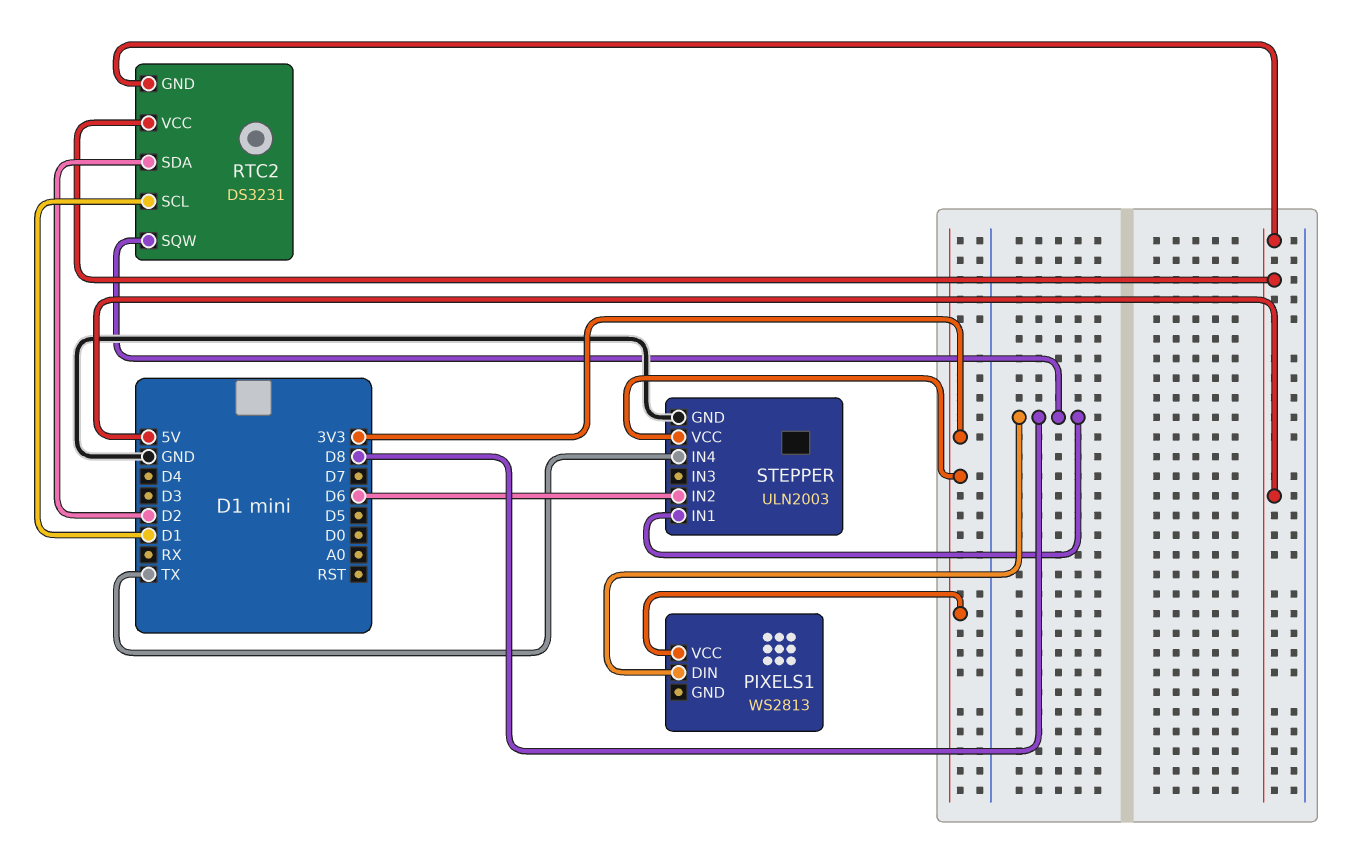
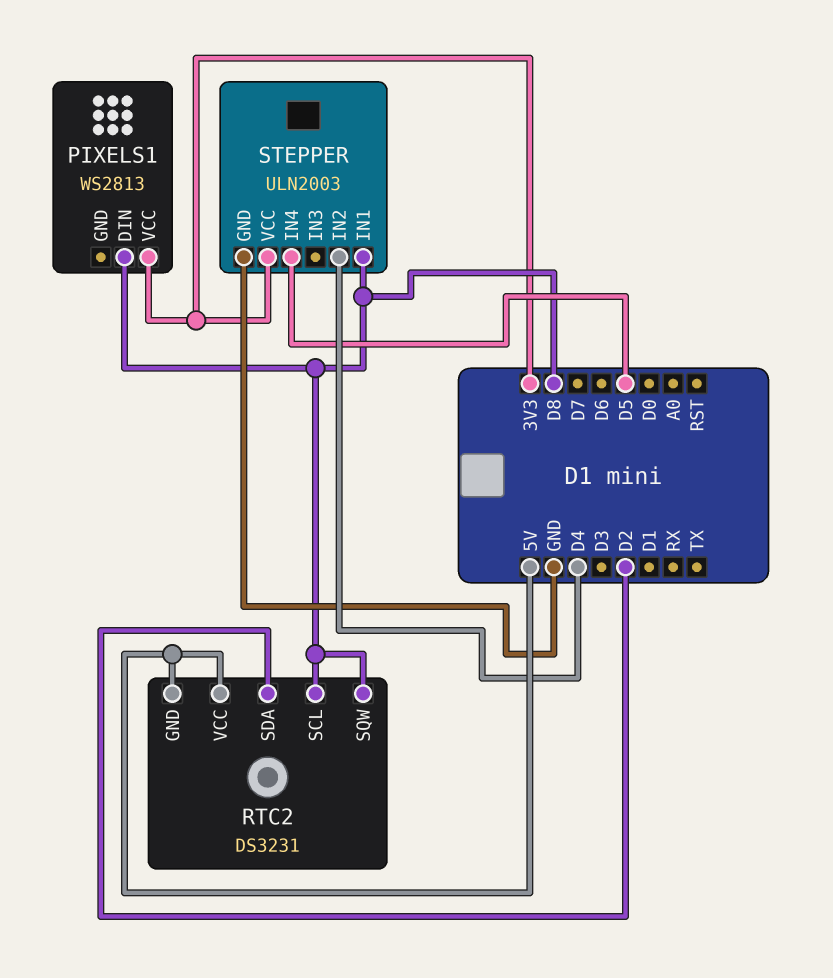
RTC2 pin SCL: D1 -> D8
STEPPER pin IN2: D6 -> D4
STEPPER pin IN4: TX -> D5

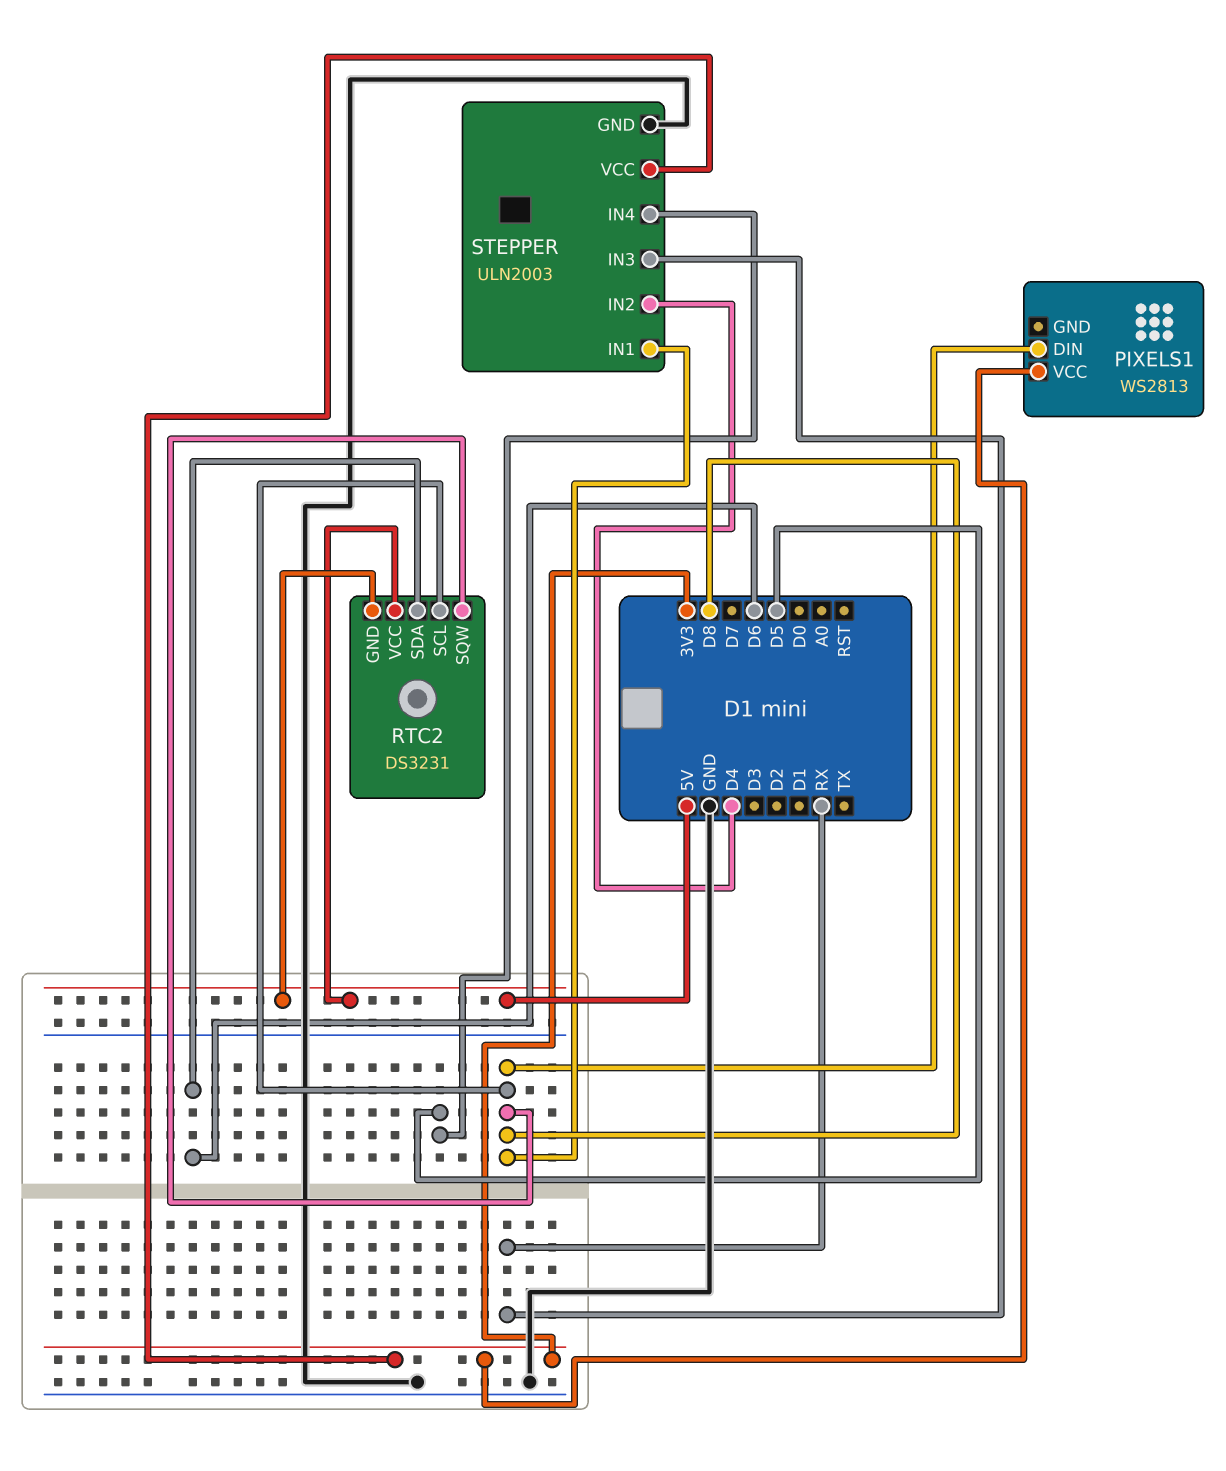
RTC2 pin SDA: D2 -> D6
STEPPER pin IN3: none -> RX

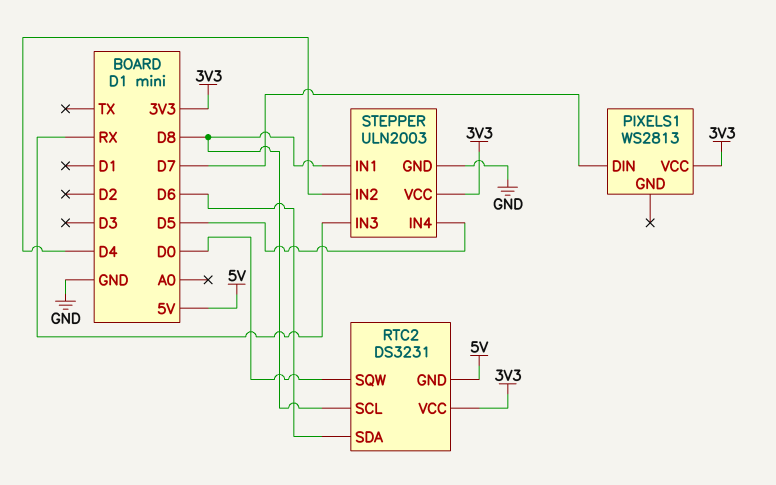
PIXELS1 pin DIN: D8 -> D7
RTC2 pin SQW: D8 -> D0
RTC2 pin VCC: 5V -> 3V3

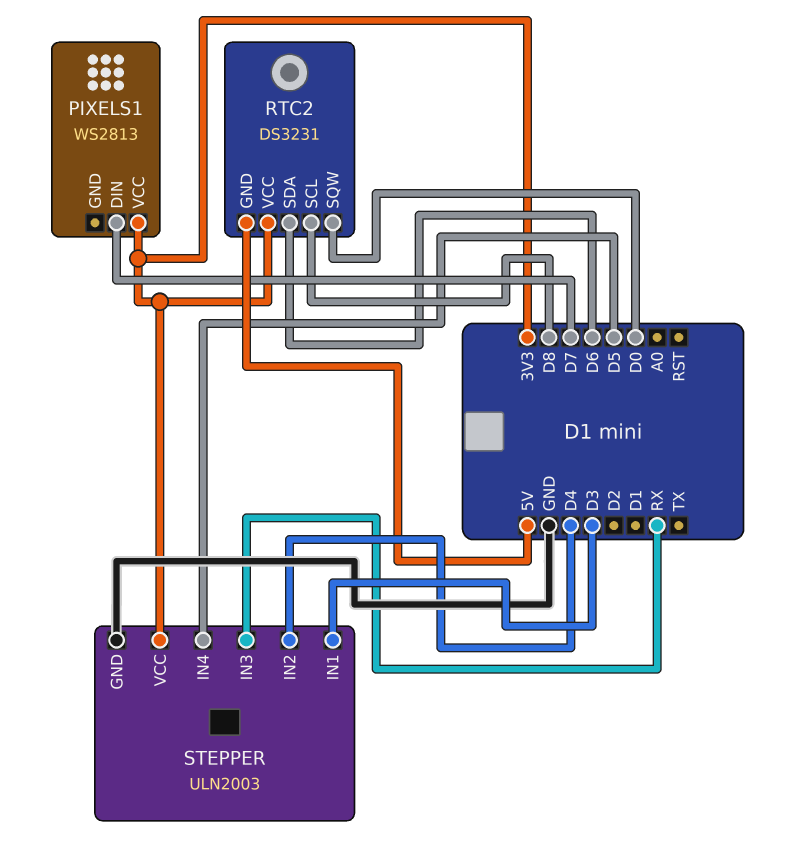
STEPPER pin IN1: D8 -> D3

